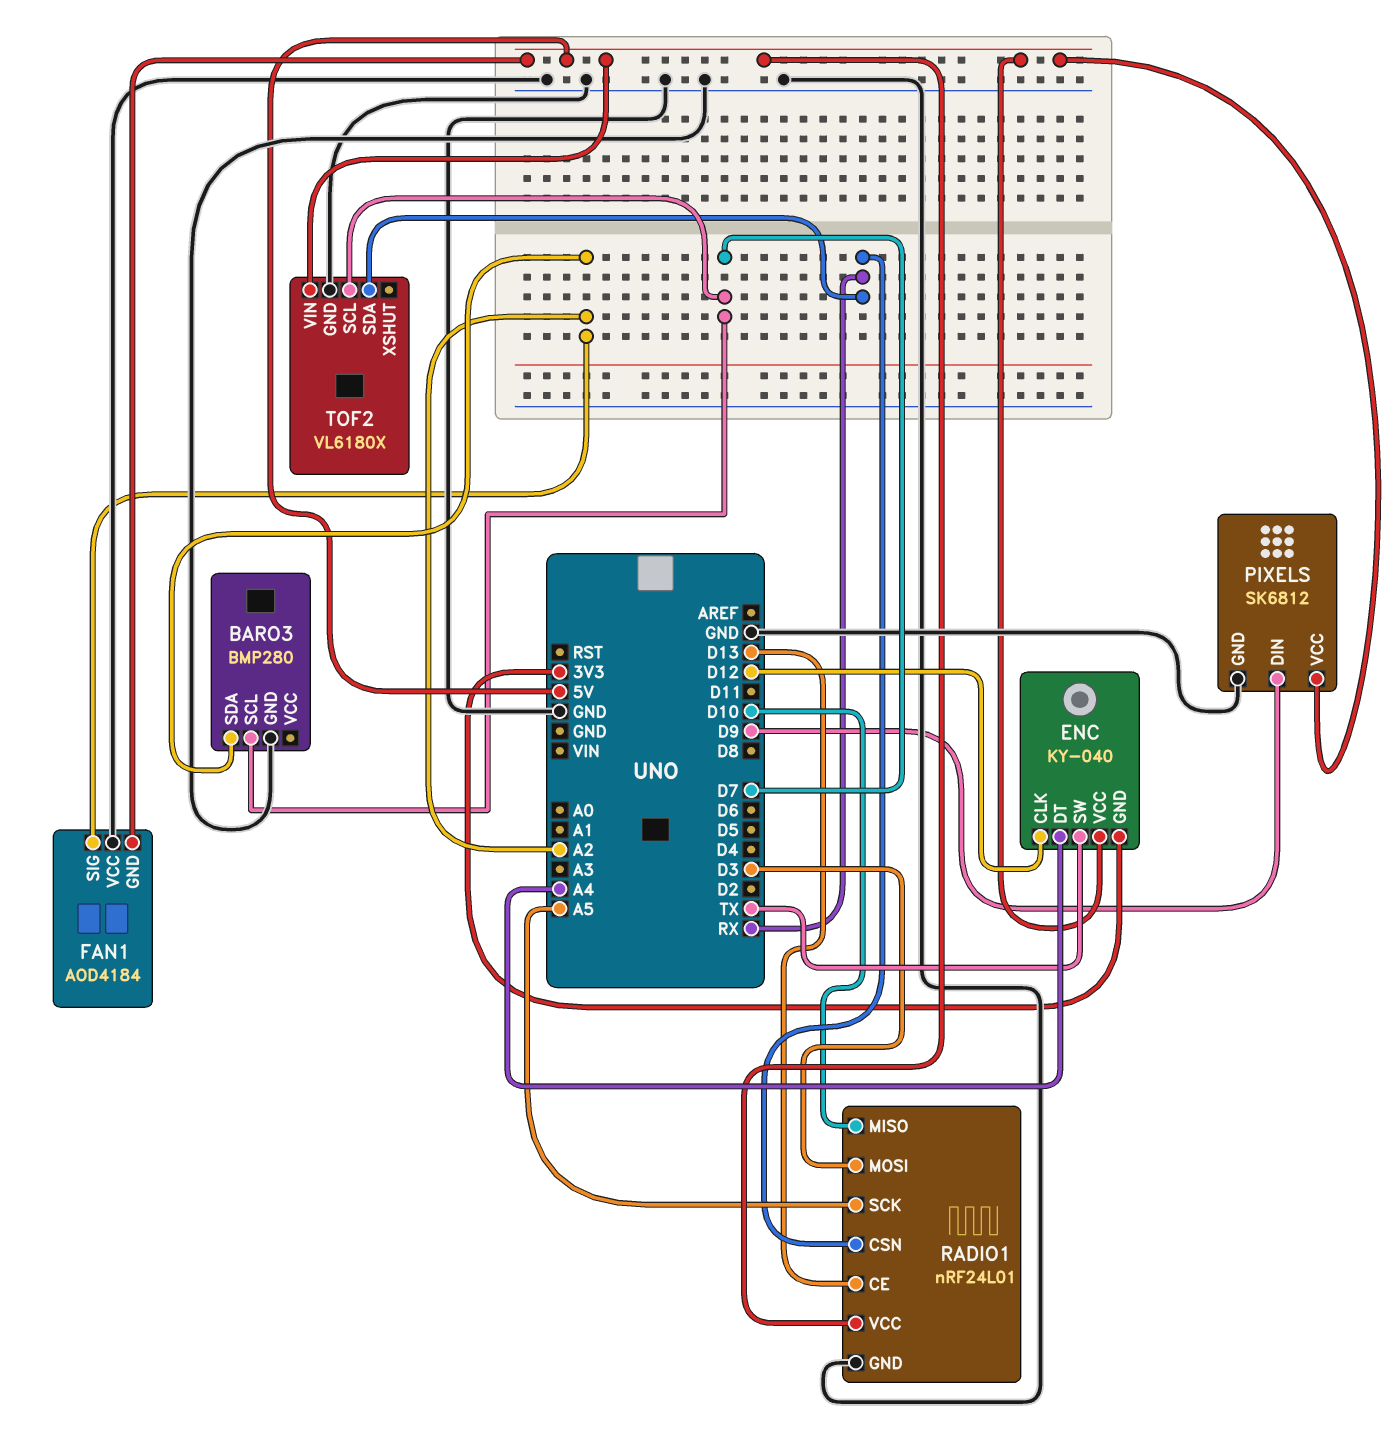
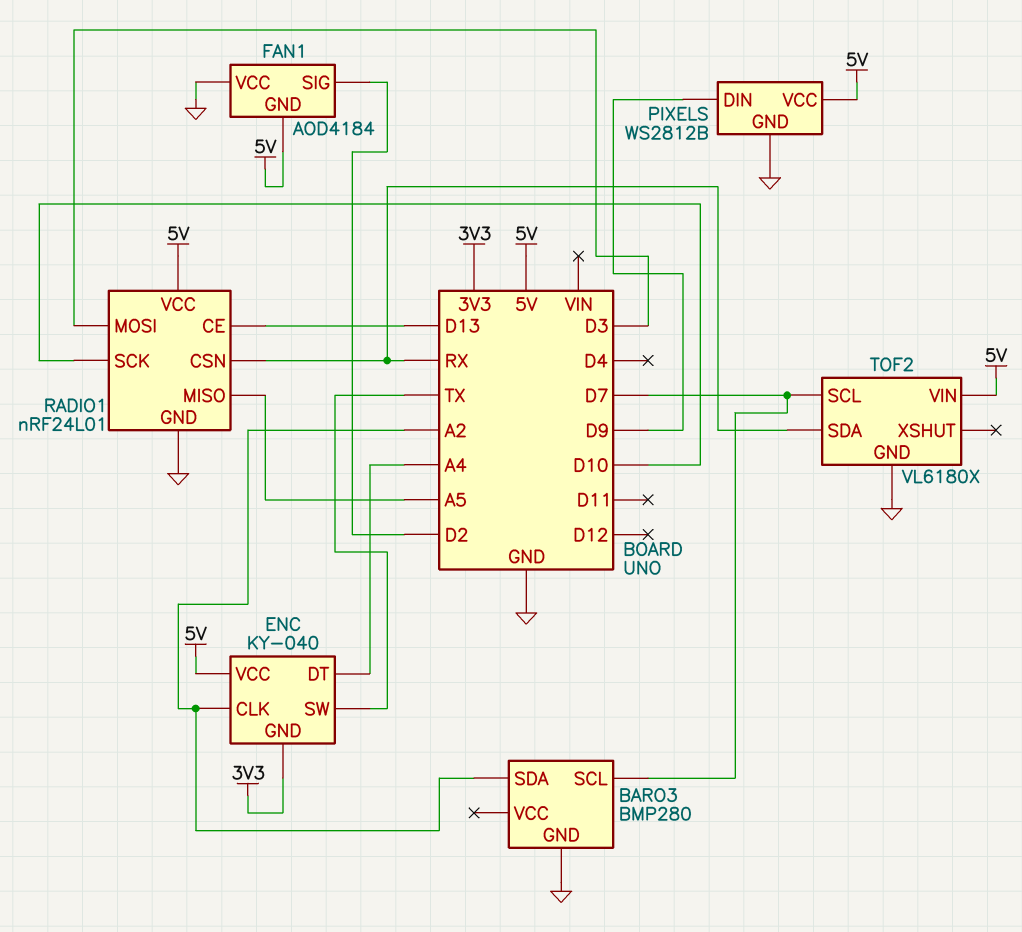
ENC pin CLK: D12 -> A2
FAN1 pin SIG: A2 -> D2
PIXELS: SK6812 -> WS2812B
RADIO1 pin MISO: D10 -> A5
RADIO1 pin SCK: A5 -> D10

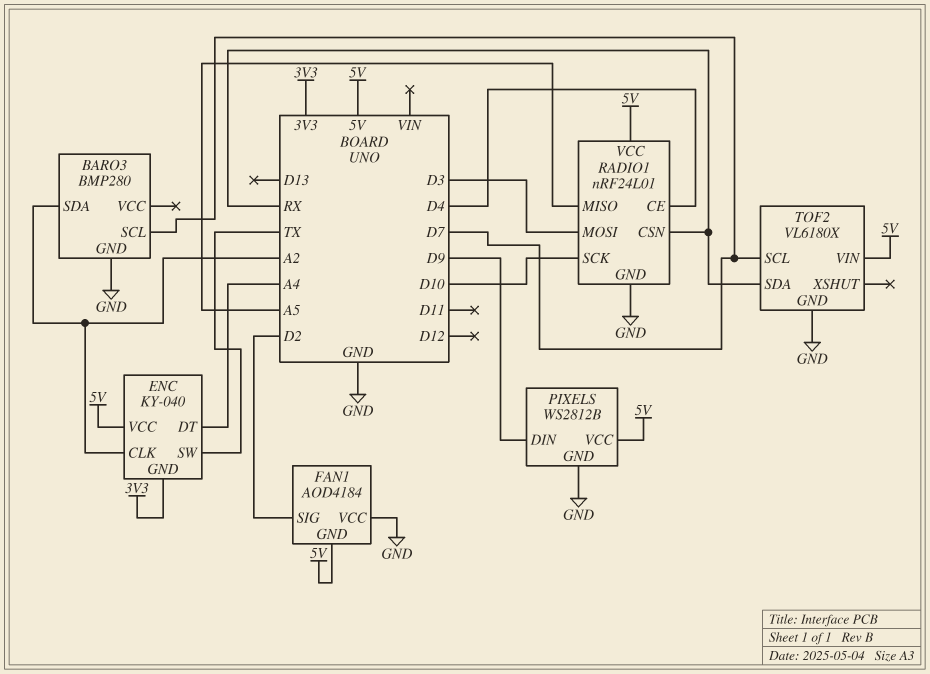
RADIO1 pin CE: D13 -> D4

